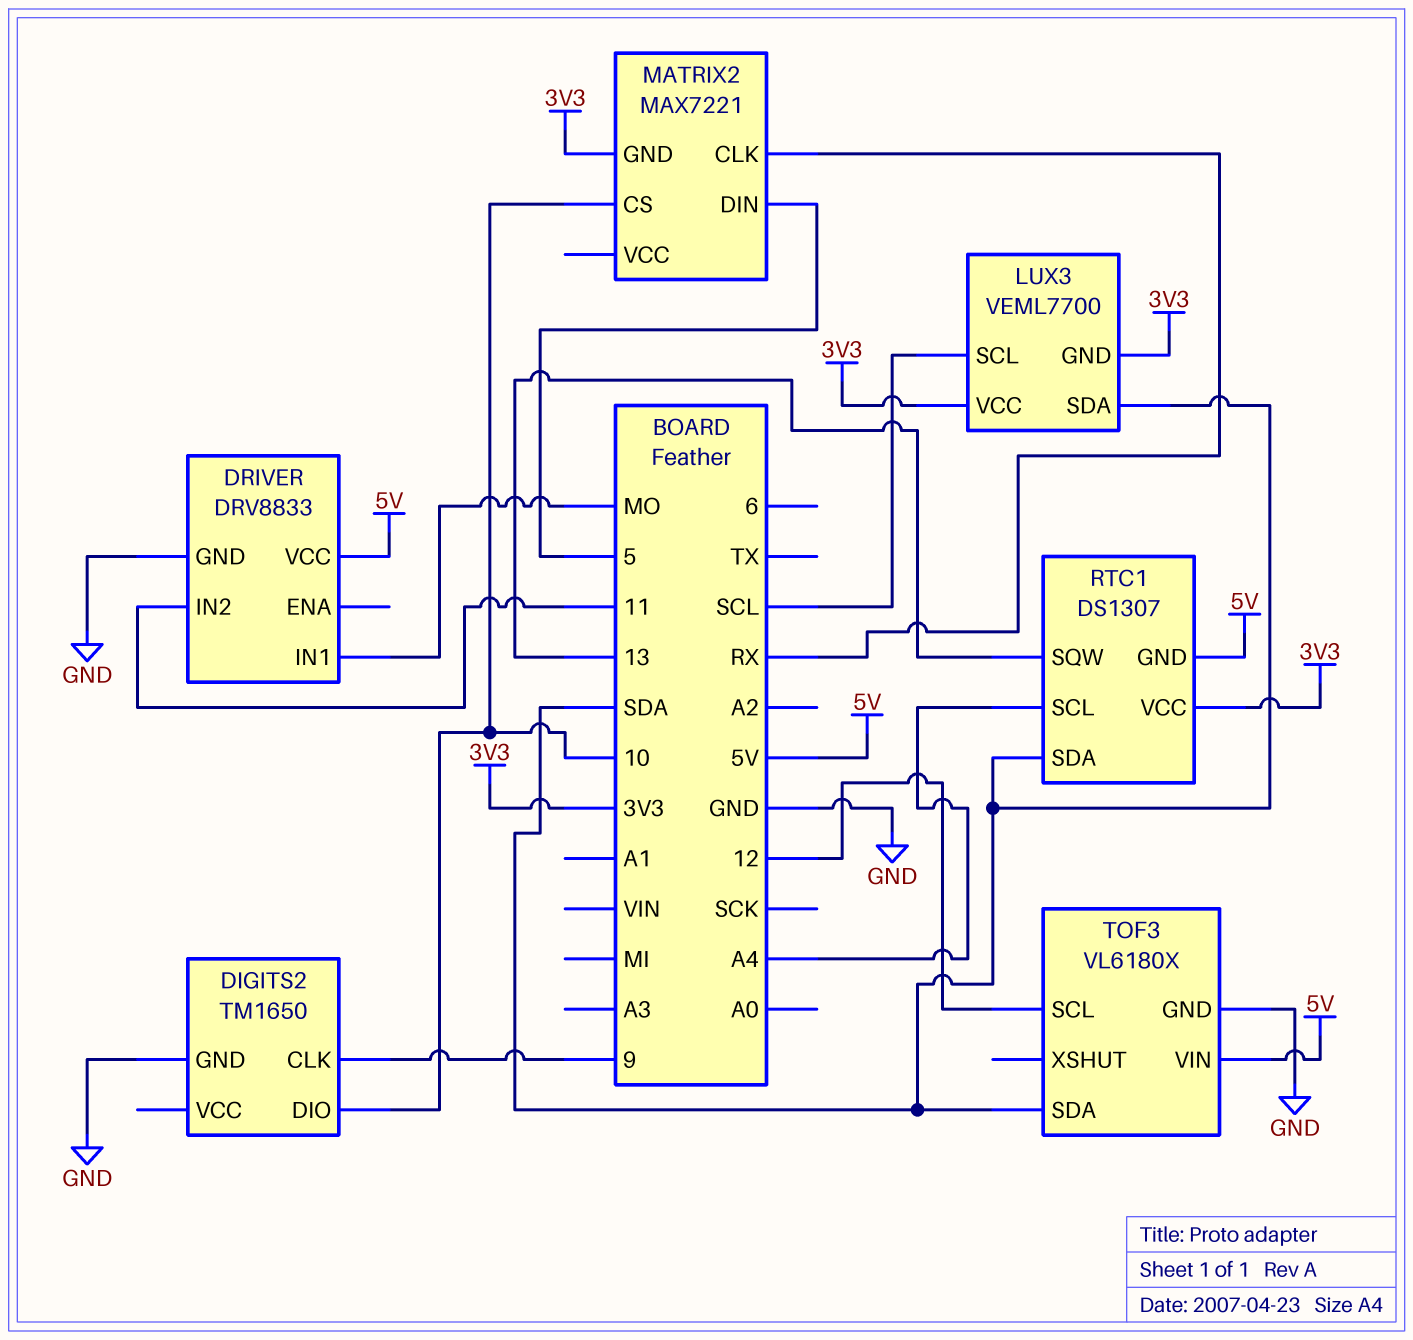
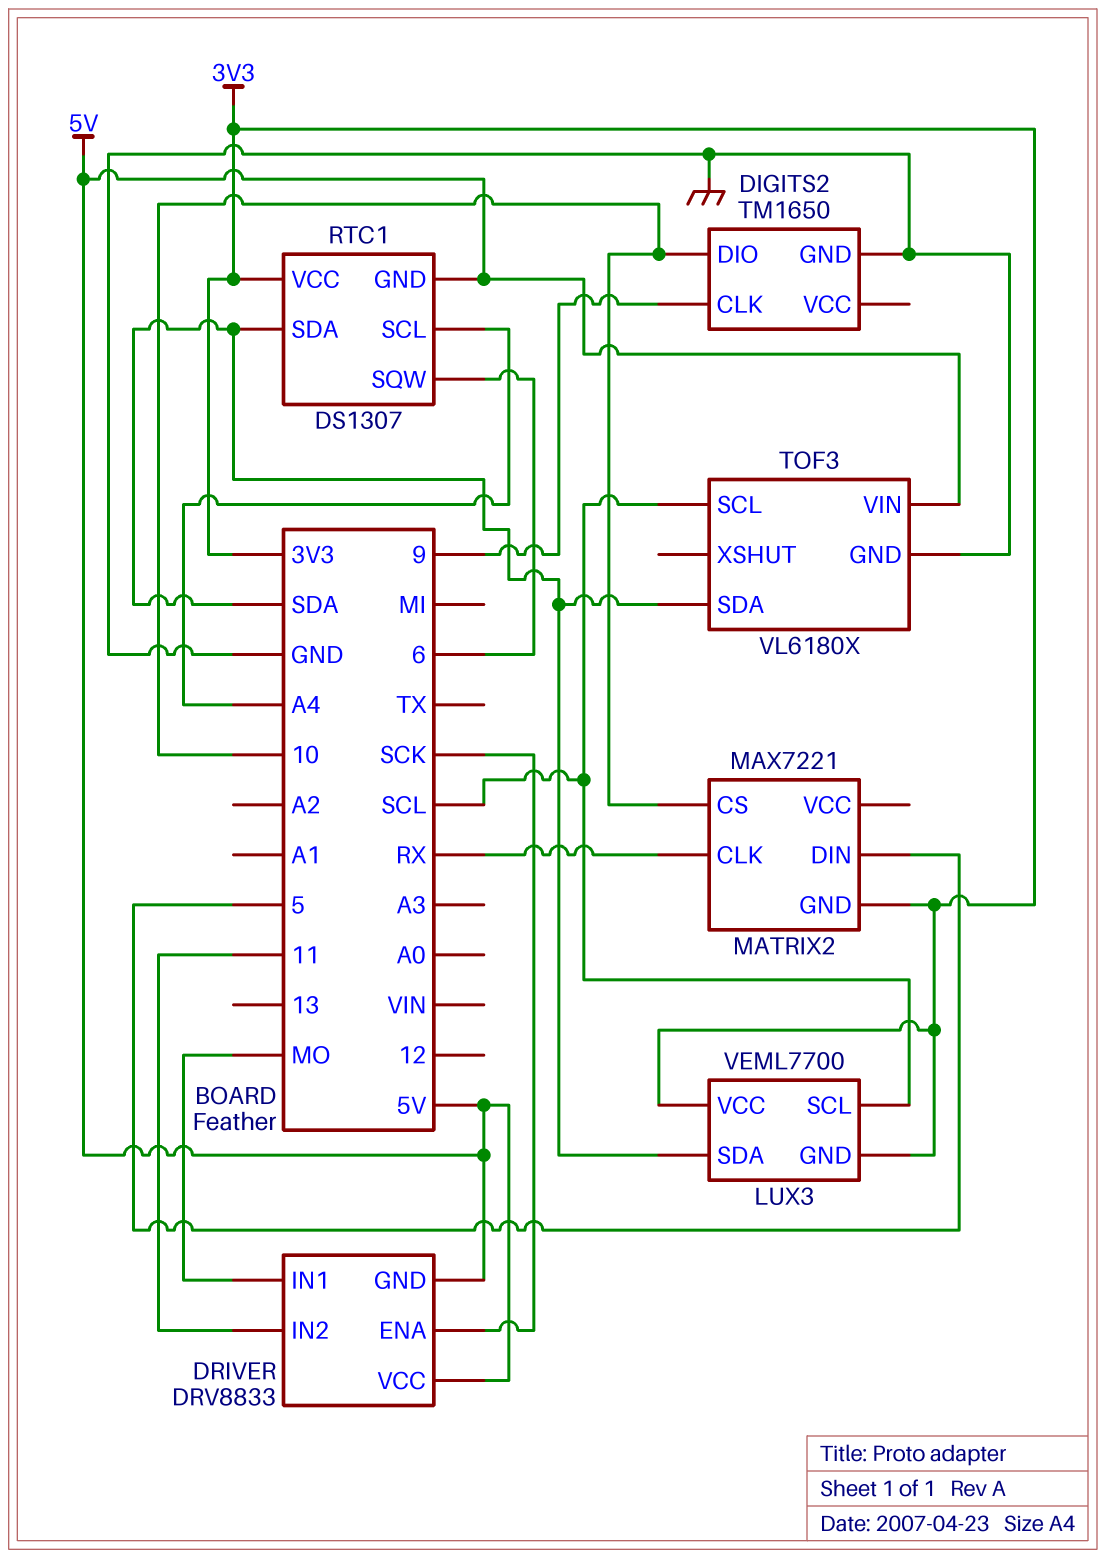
DRIVER pin ENA: none -> SCK
DRIVER pin GND: GND -> 5V
RTC1 pin SQW: 13 -> 6
TOF3 pin SCL: 12 -> SCL

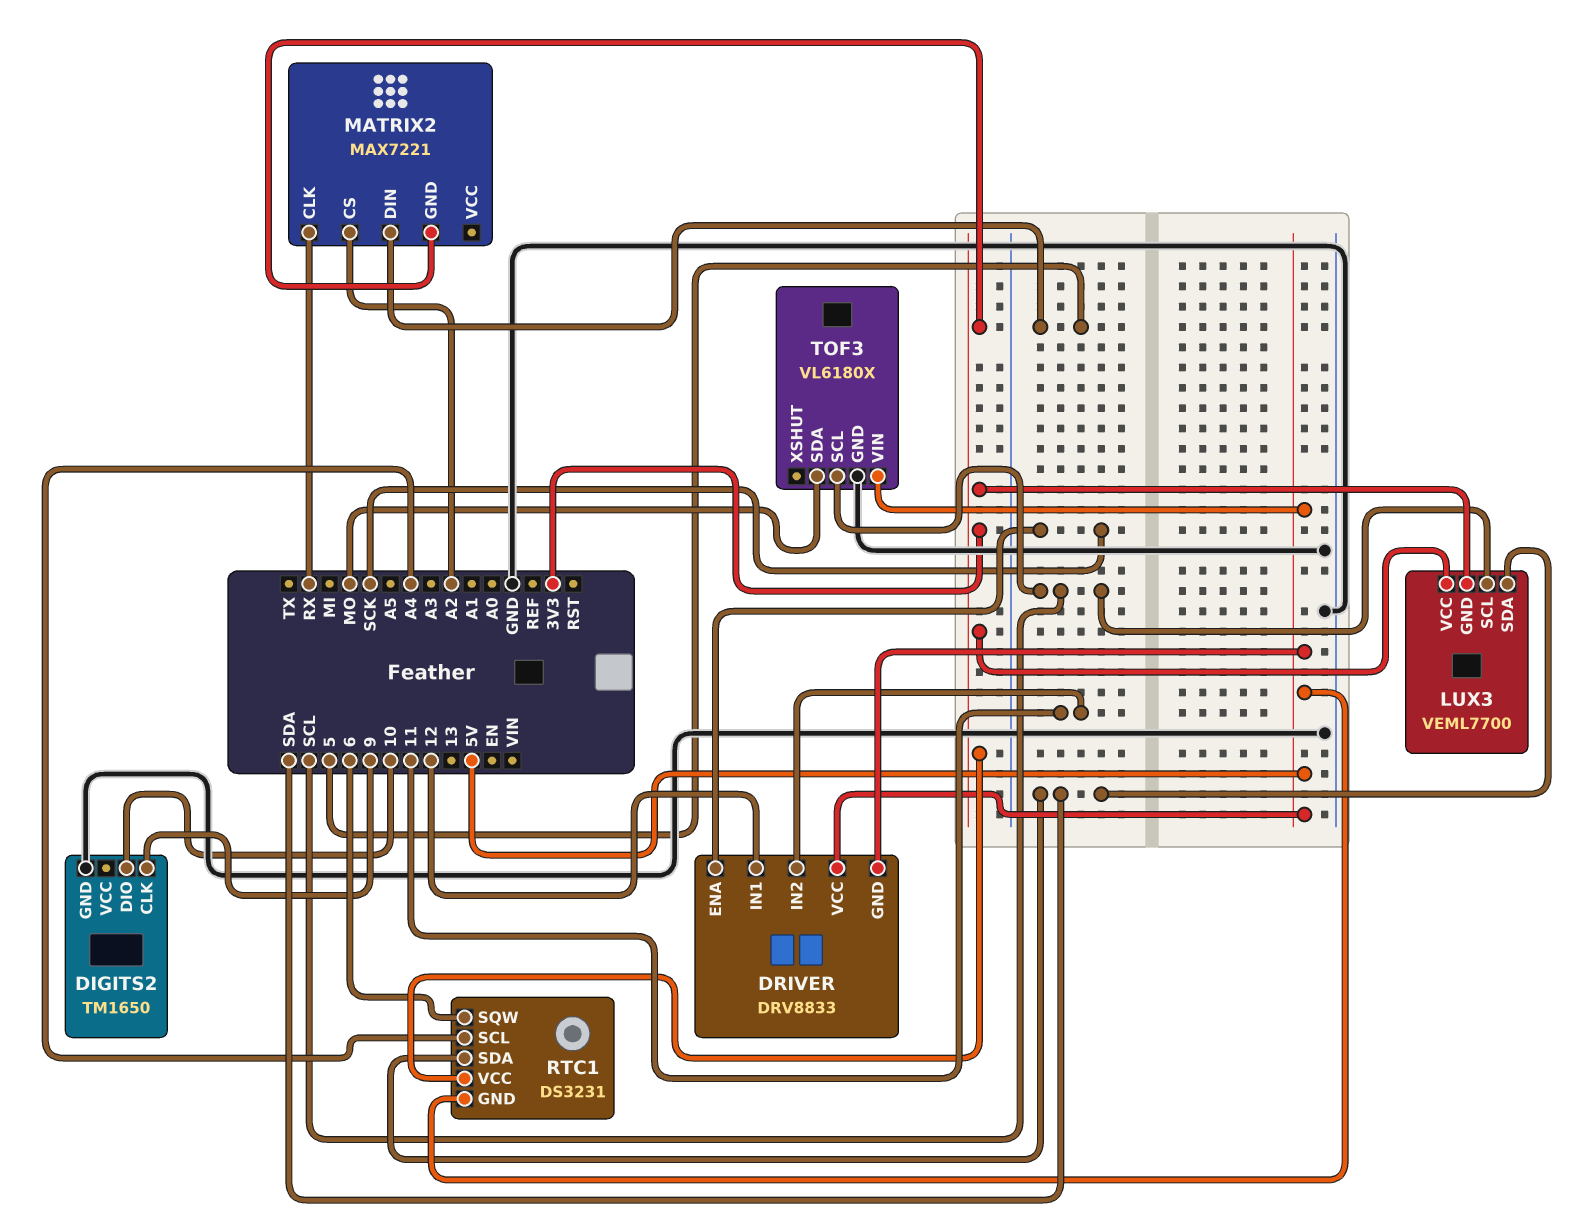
DRIVER pin IN1: MO -> 12
MATRIX2 pin CS: 10 -> A2
RTC1: DS1307 -> DS3231
TOF3 pin SDA: SDA -> MO

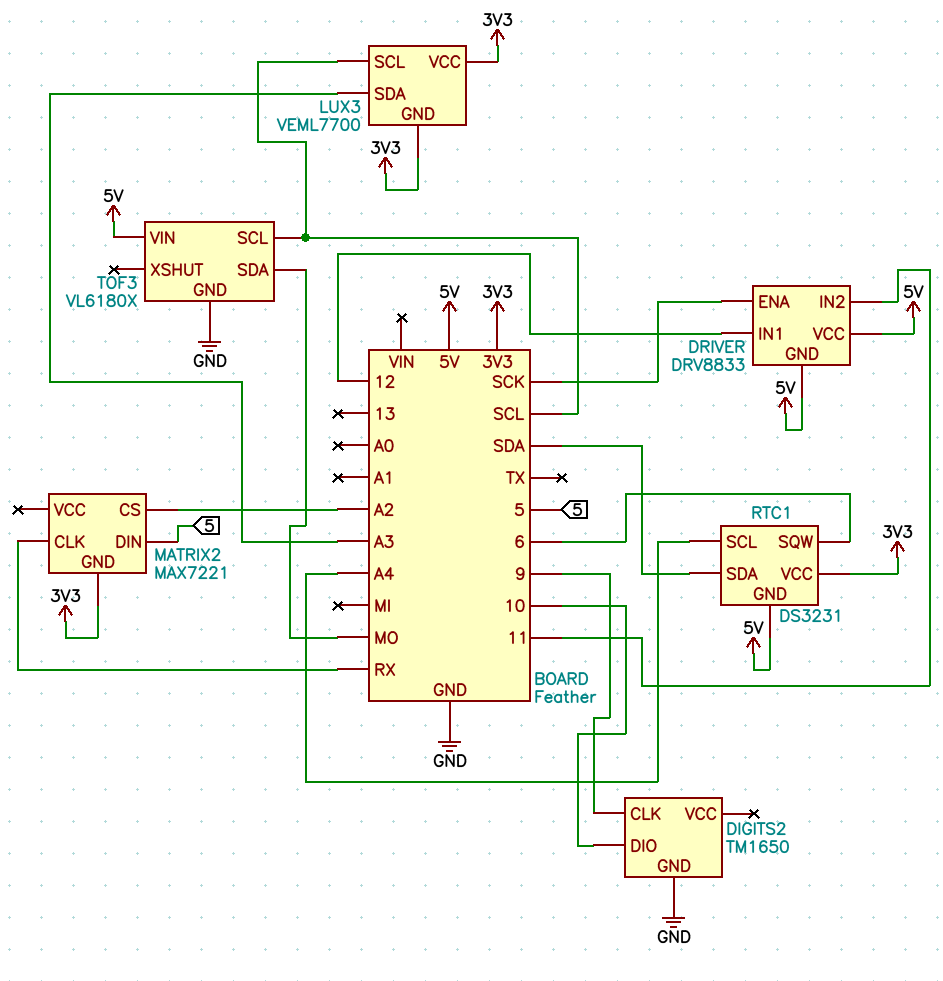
LUX3 pin SDA: SDA -> A3

